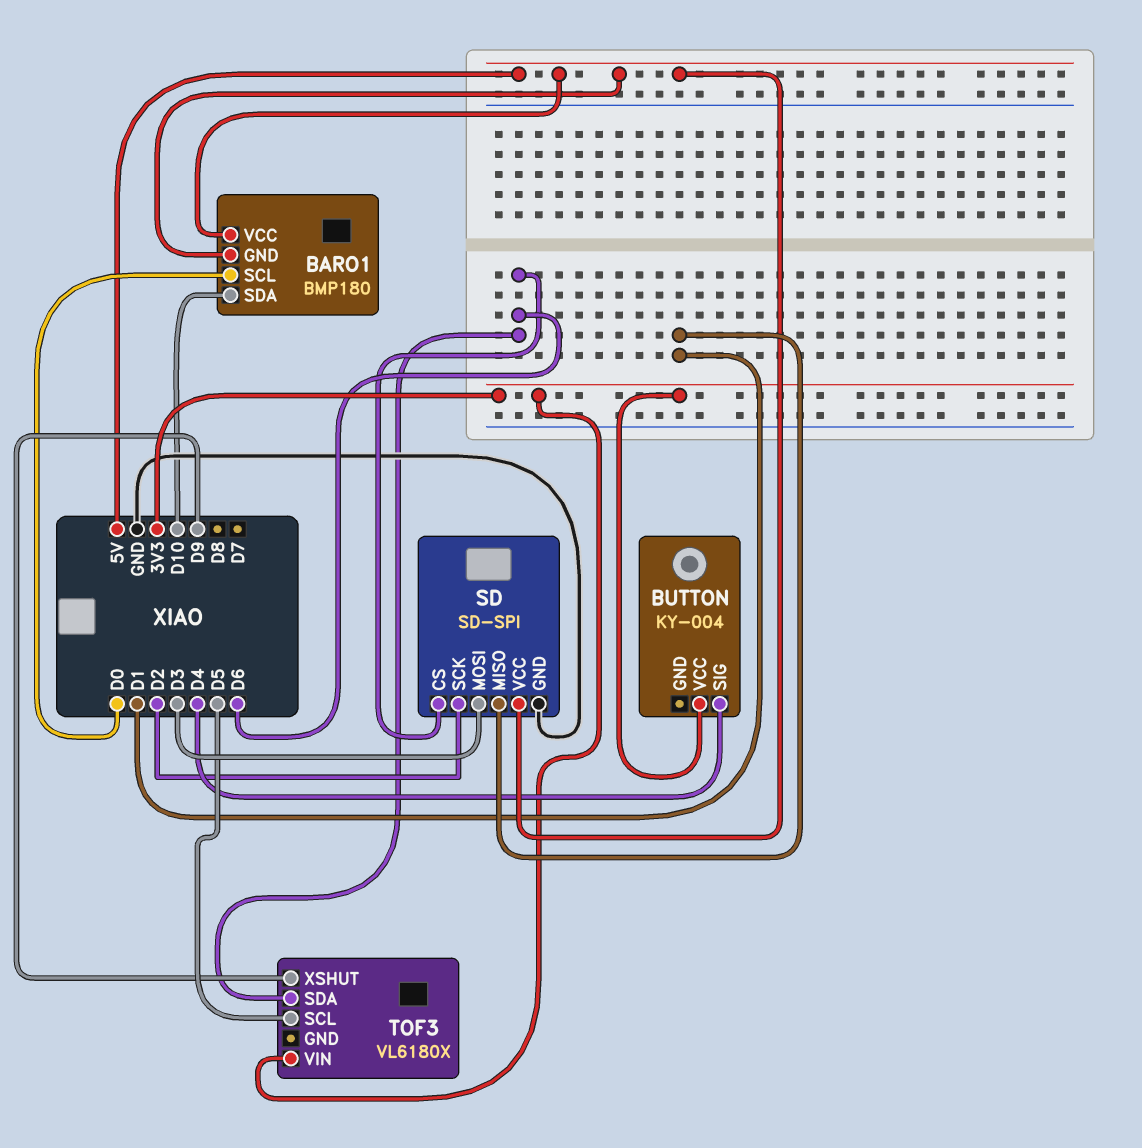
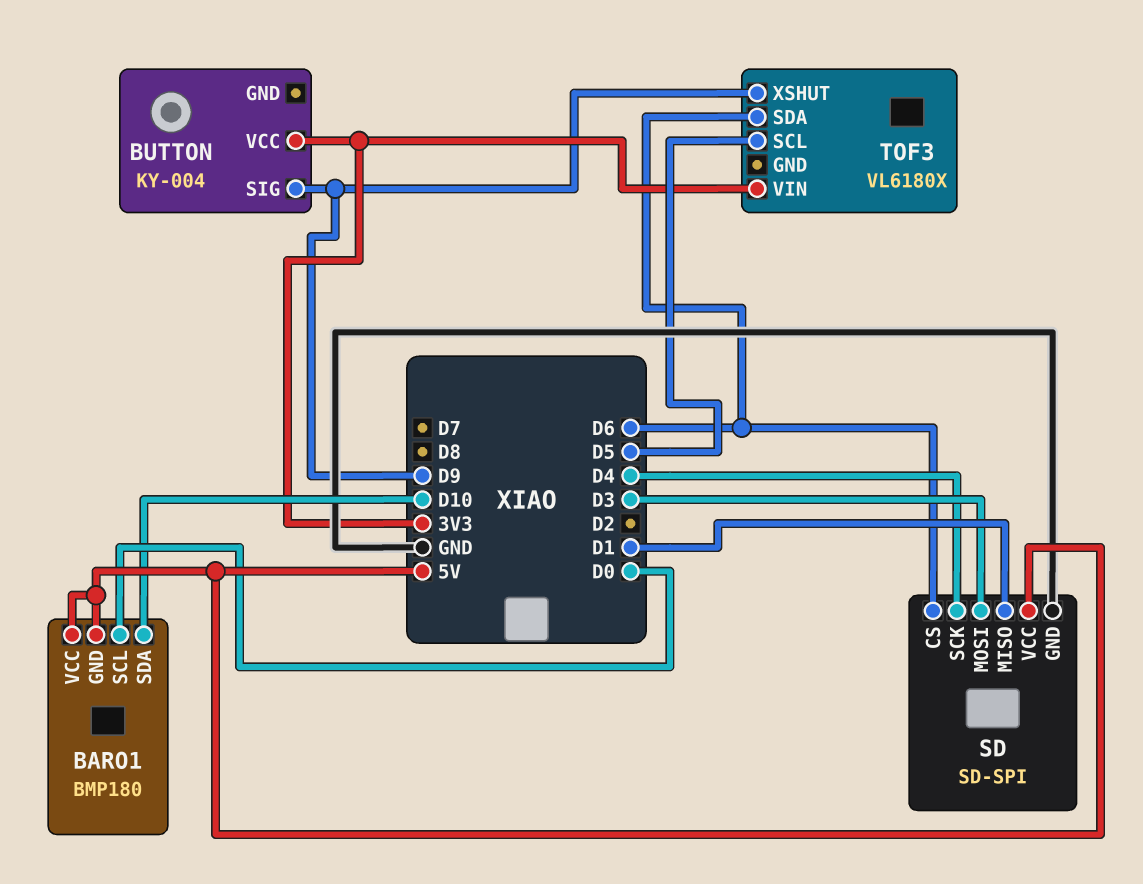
BUTTON pin SIG: D4 -> D9
SD pin SCK: D2 -> D4

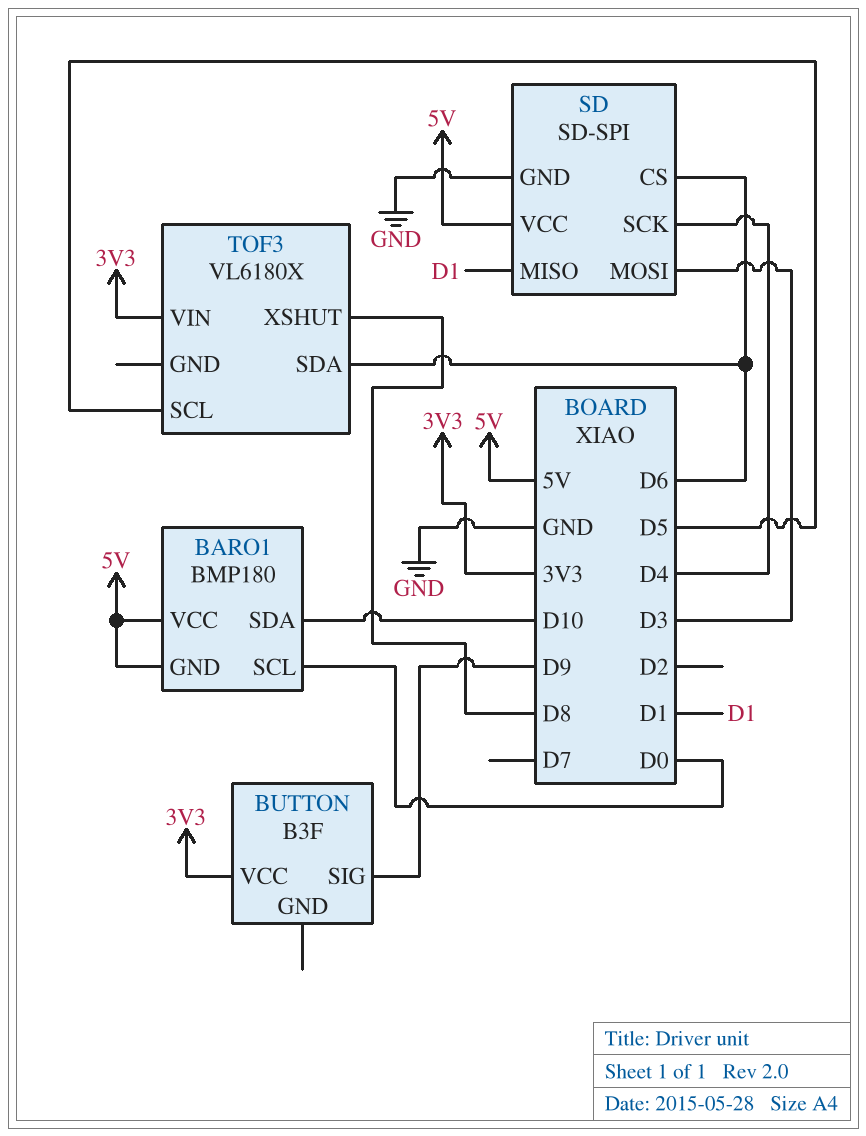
BUTTON: KY-004 -> B3F
TOF3 pin XSHUT: D9 -> D8

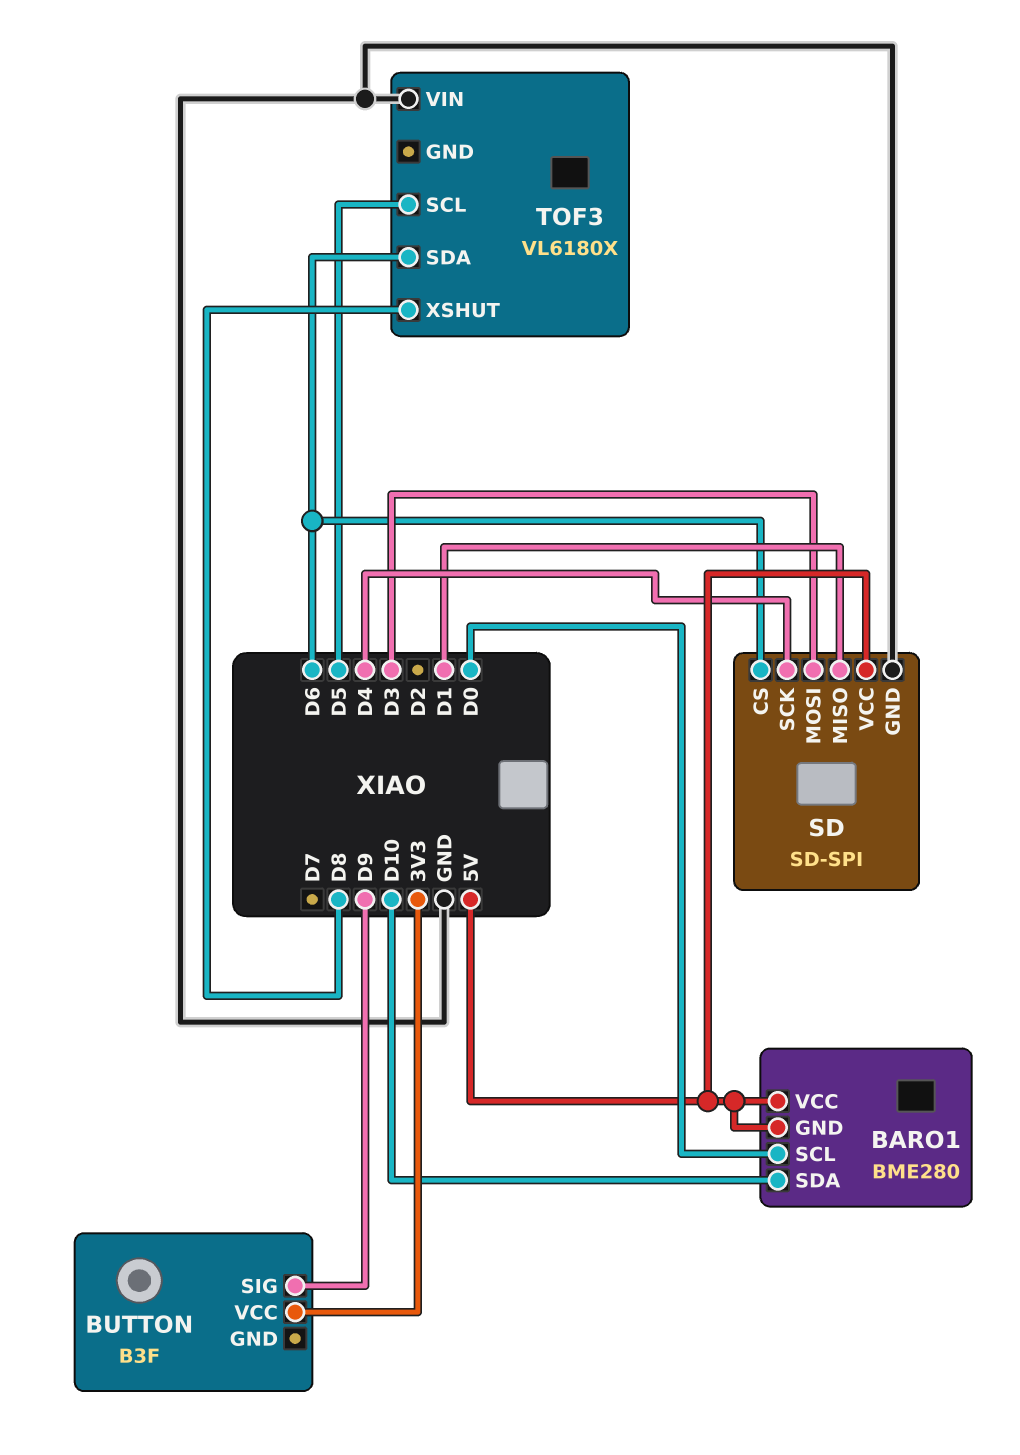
BARO1: BMP180 -> BME280
TOF3 pin VIN: 3V3 -> GND

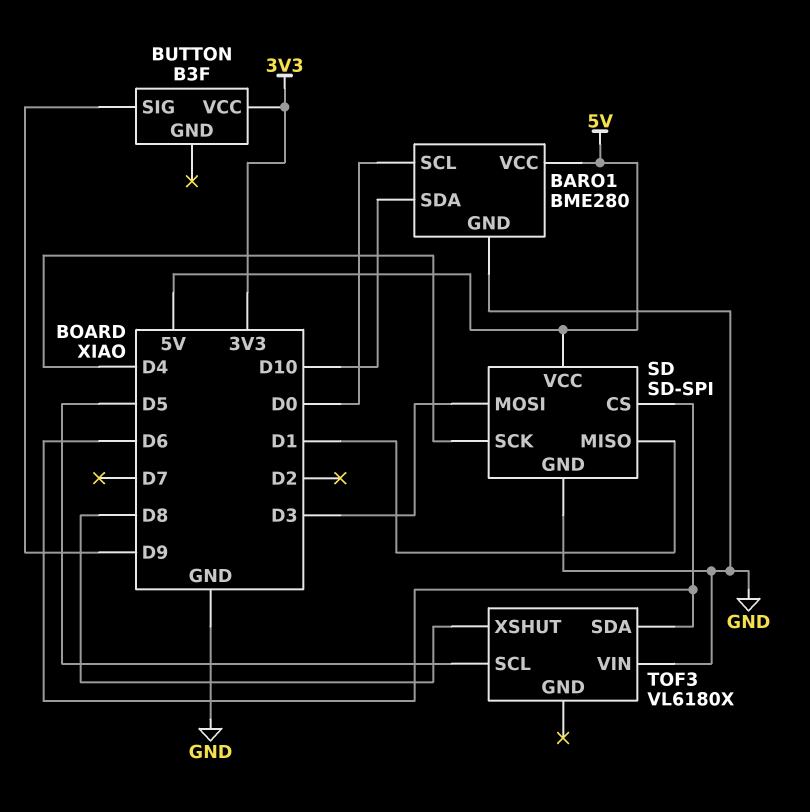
BARO1 pin GND: 5V -> GND

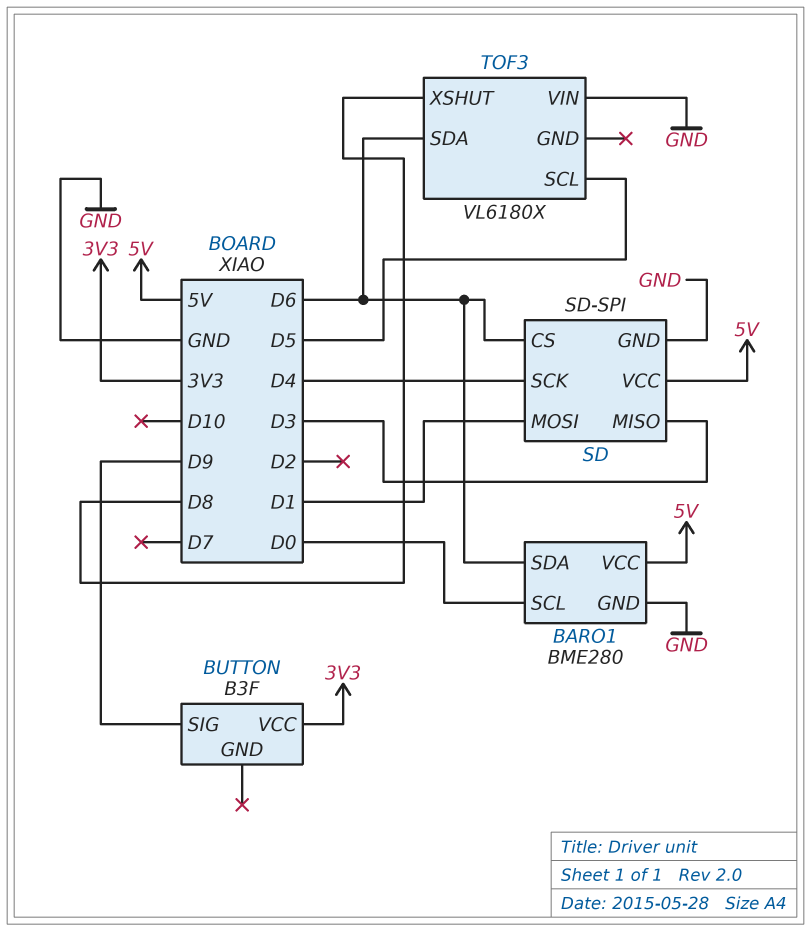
BARO1 pin SDA: D10 -> D6
SD pin MISO: D1 -> D3
SD pin MOSI: D3 -> D1

